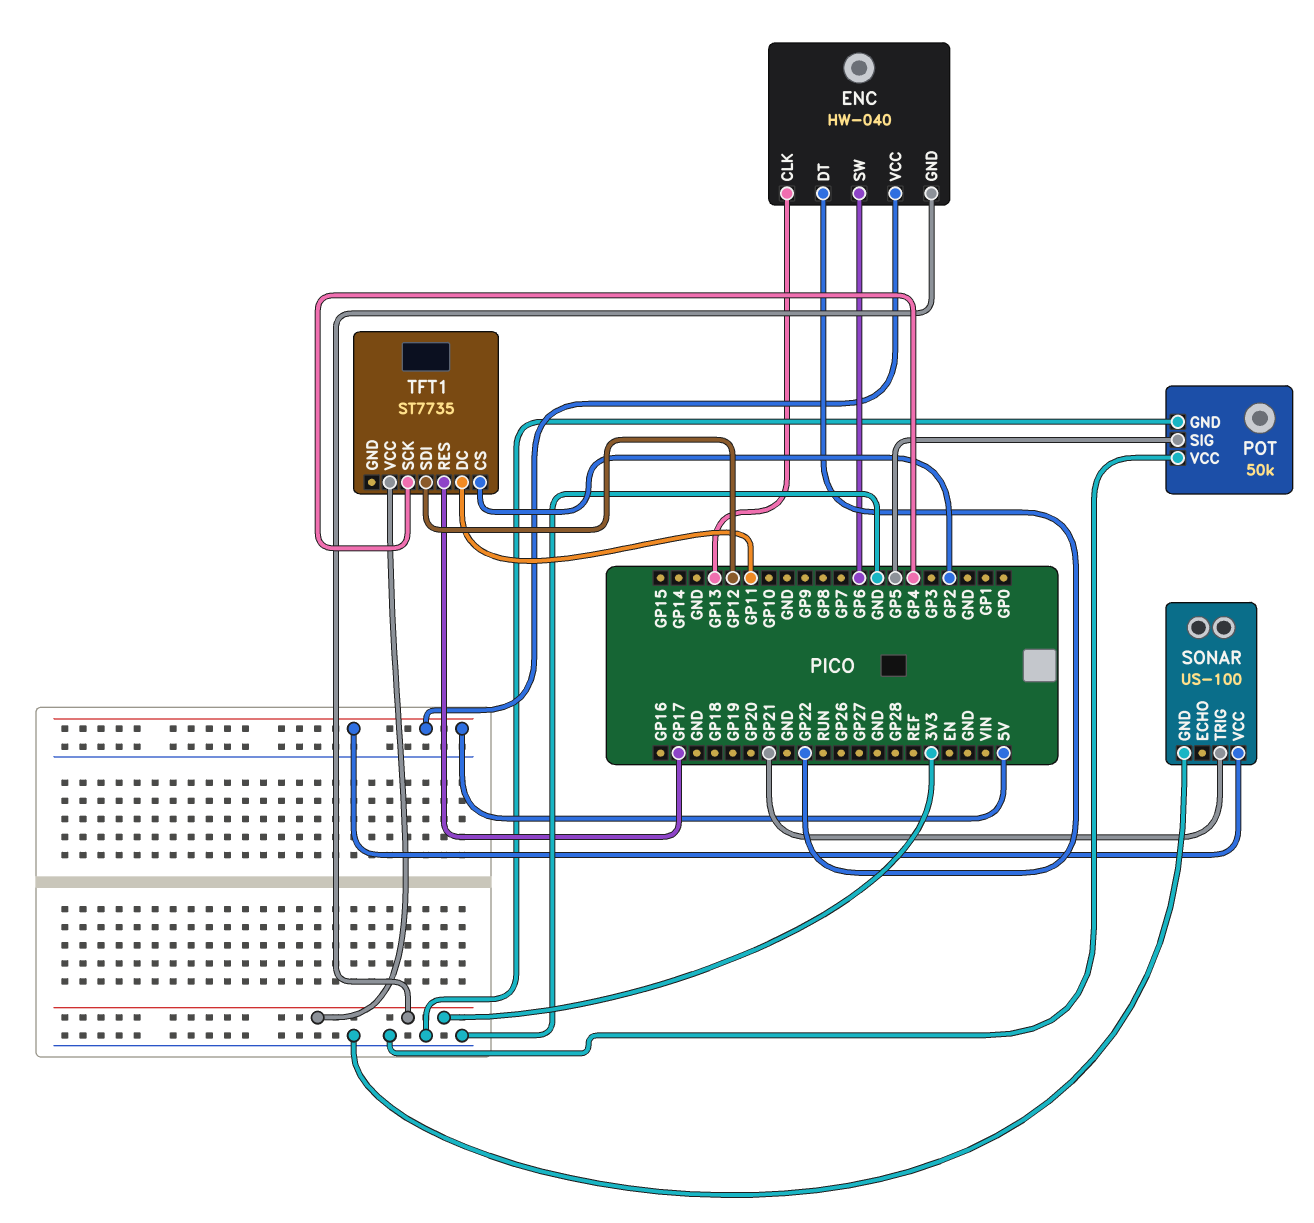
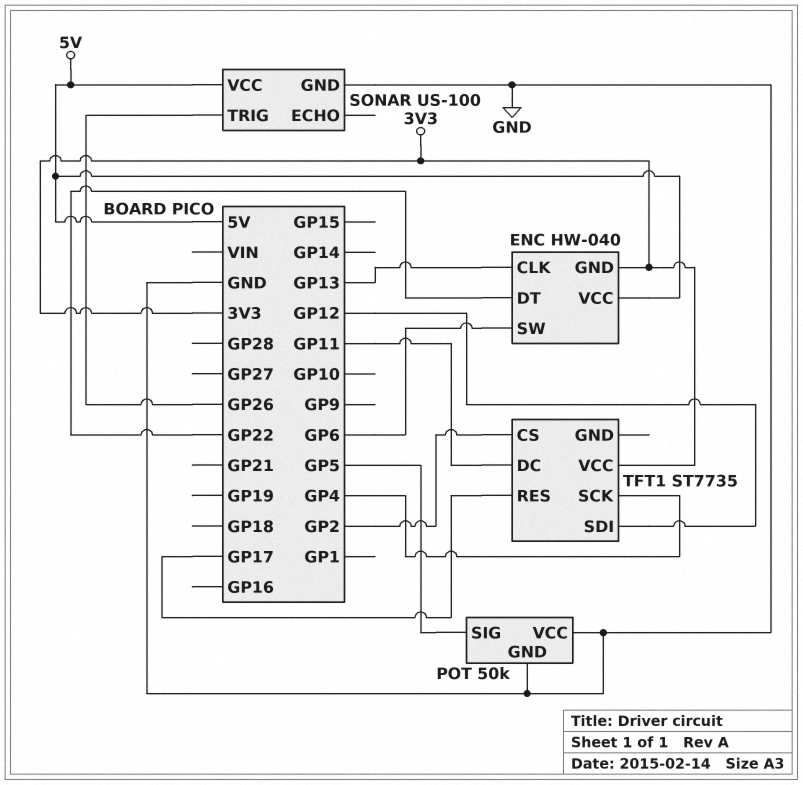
SONAR pin TRIG: GP21 -> GP26

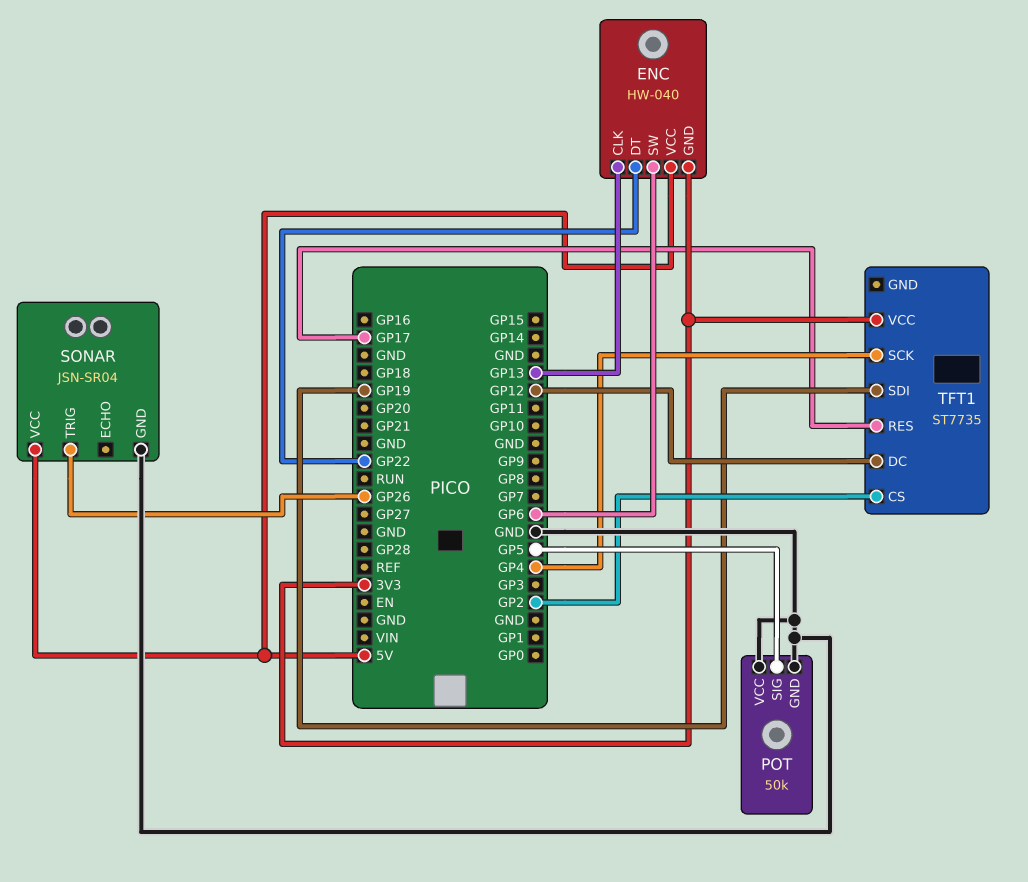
SONAR: US-100 -> JSN-SR04
TFT1 pin DC: GP11 -> GP12
TFT1 pin SDI: GP12 -> GP19

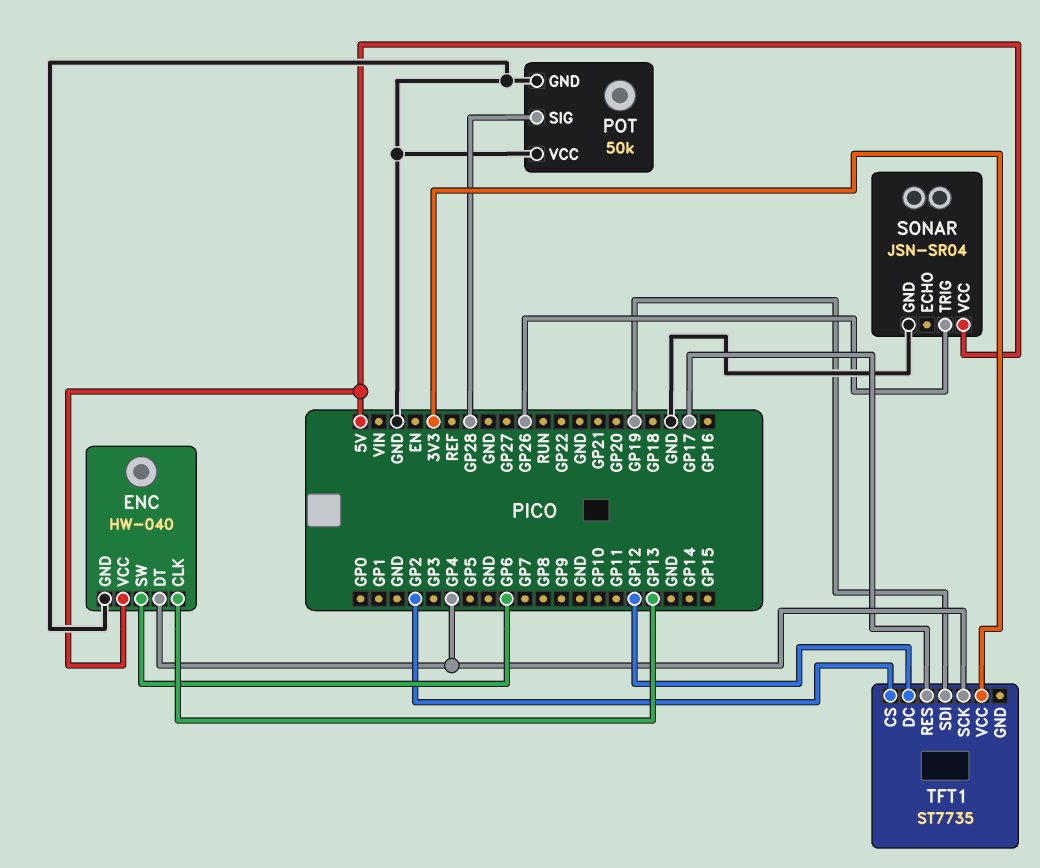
ENC pin DT: GP22 -> GP4
ENC pin GND: 3V3 -> GND
POT pin SIG: GP5 -> GP28

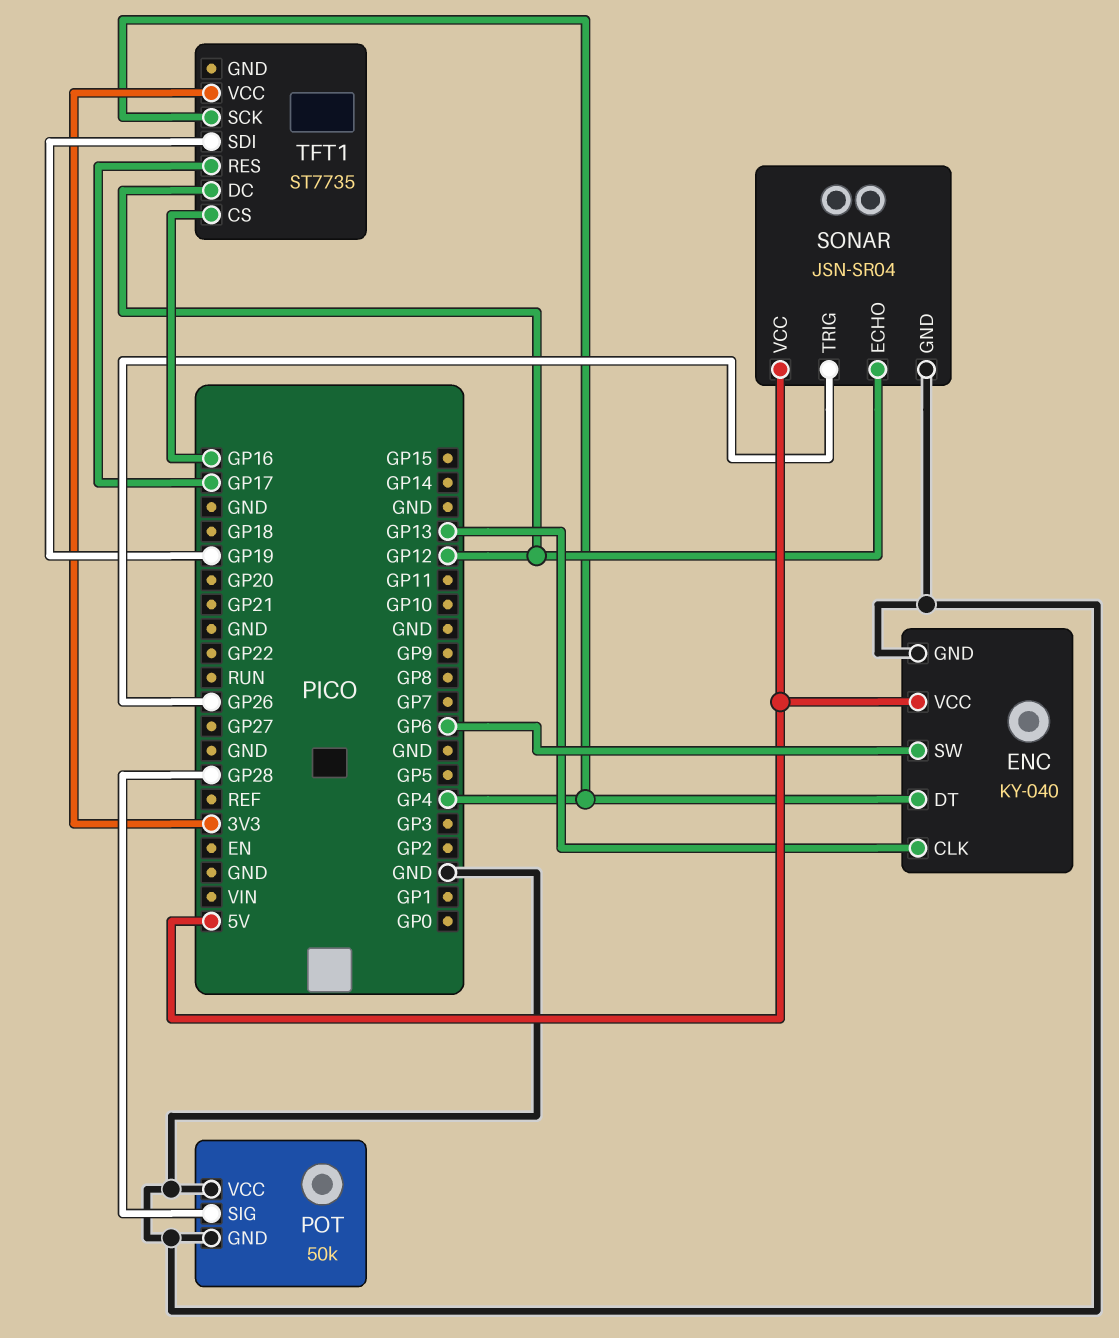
ENC: HW-040 -> KY-040
SONAR pin ECHO: none -> GP12
TFT1 pin CS: GP2 -> GP16

